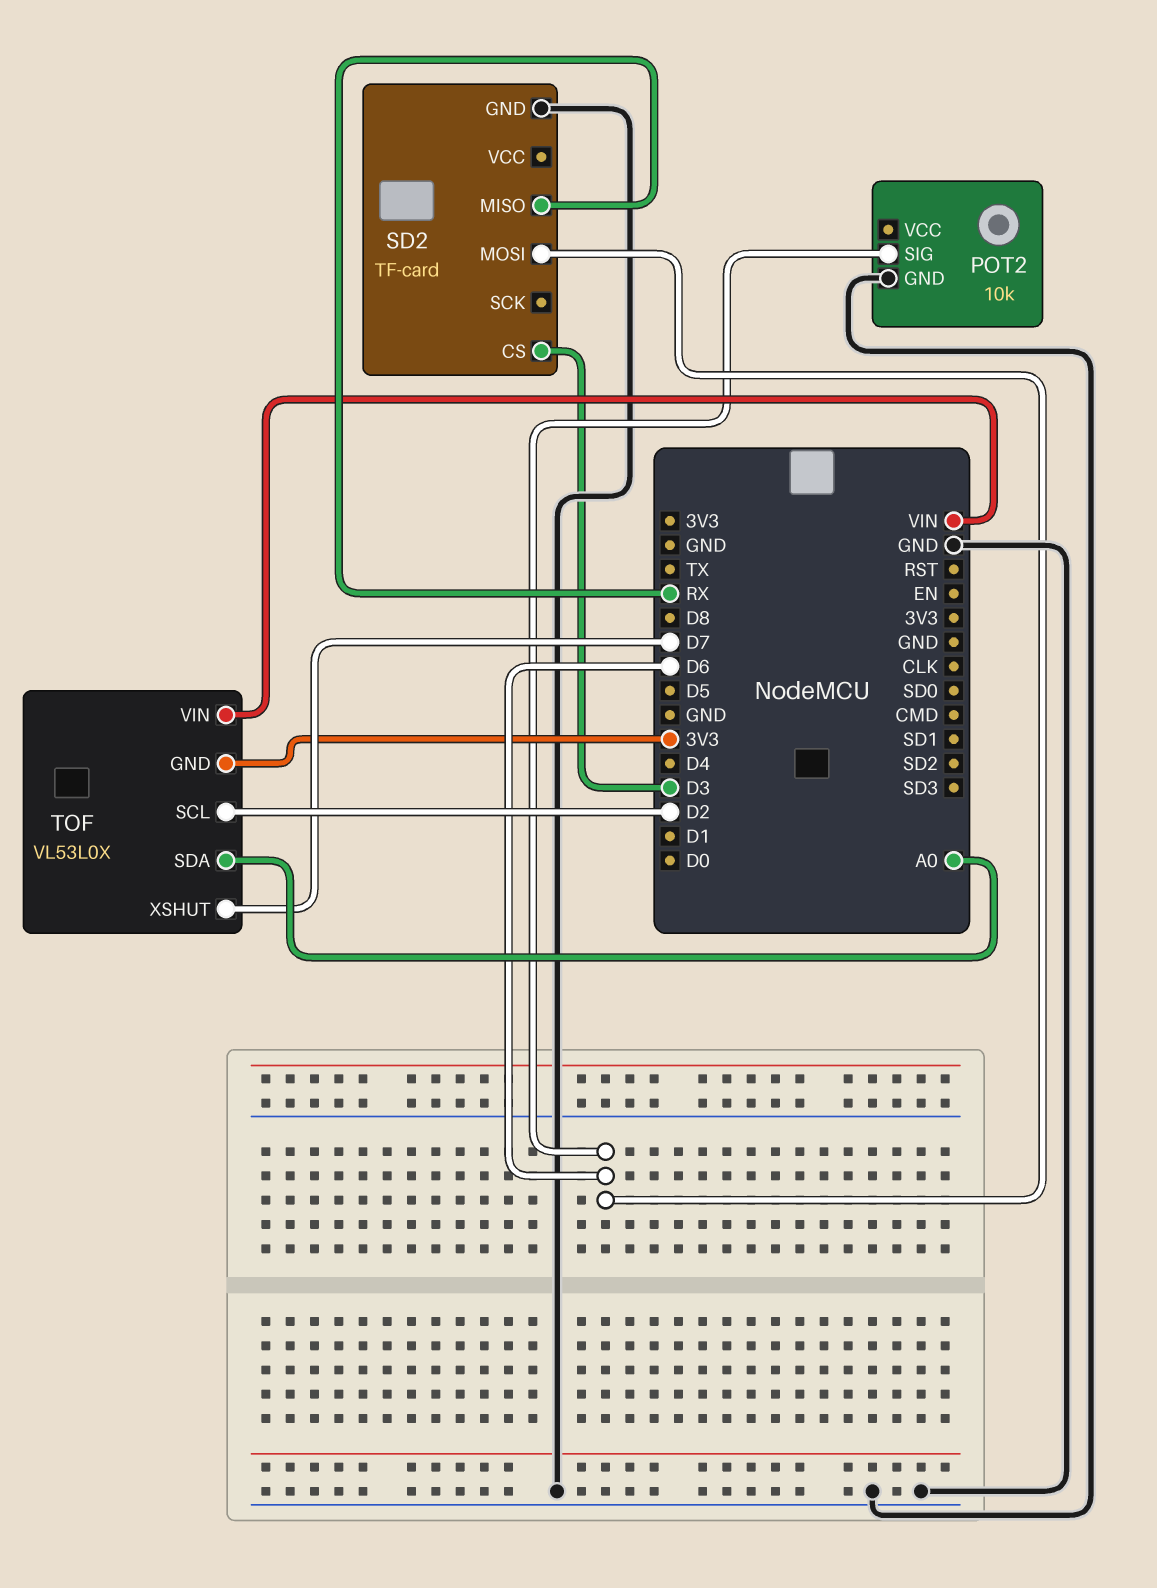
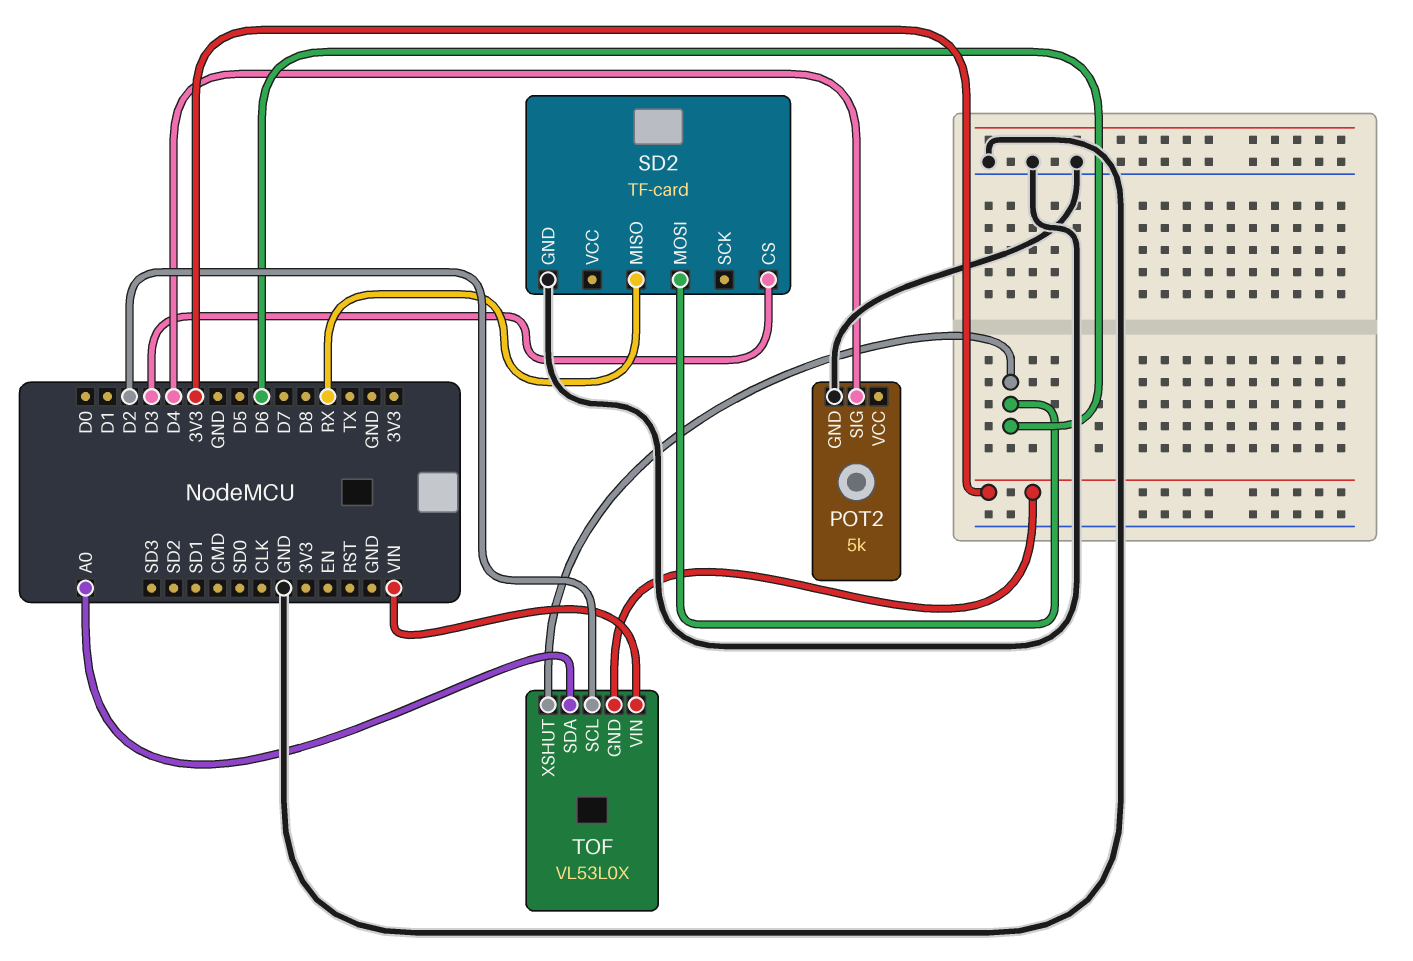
POT2: 10k -> 5k
POT2 pin SIG: D6 -> D4
TOF pin XSHUT: D7 -> D6

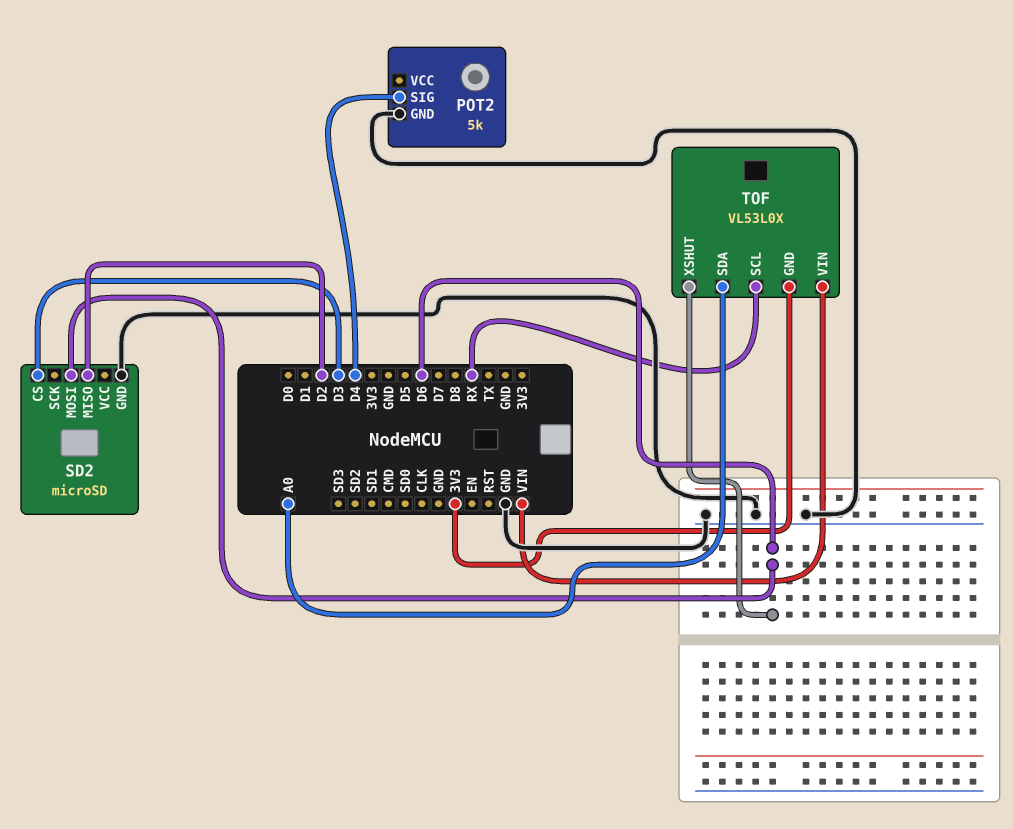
SD2: TF-card -> microSD
SD2 pin MISO: RX -> D2
TOF pin SCL: D2 -> RX

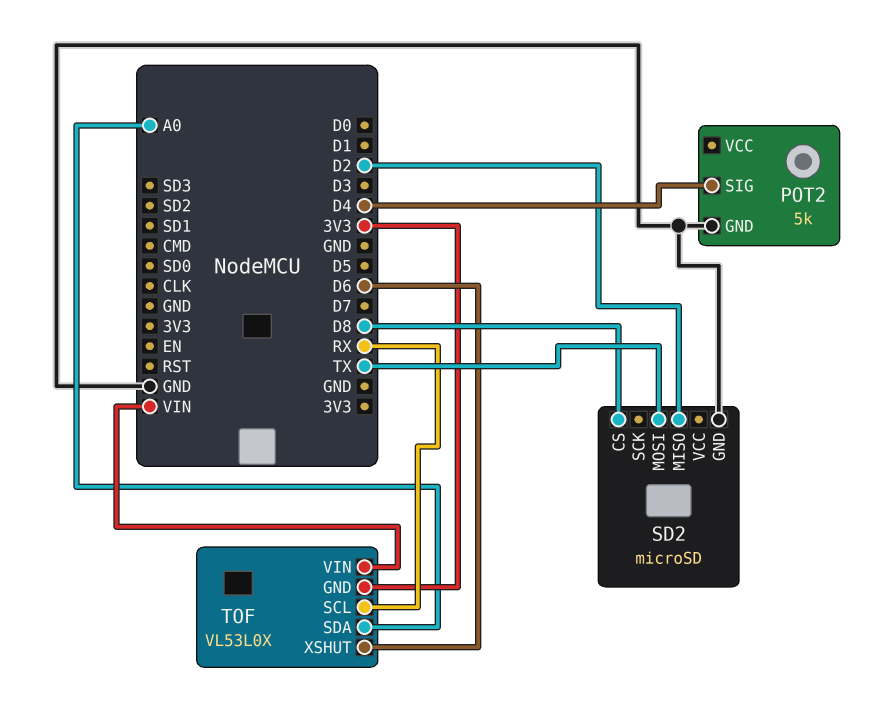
SD2 pin CS: D3 -> D8
SD2 pin MOSI: D6 -> TX

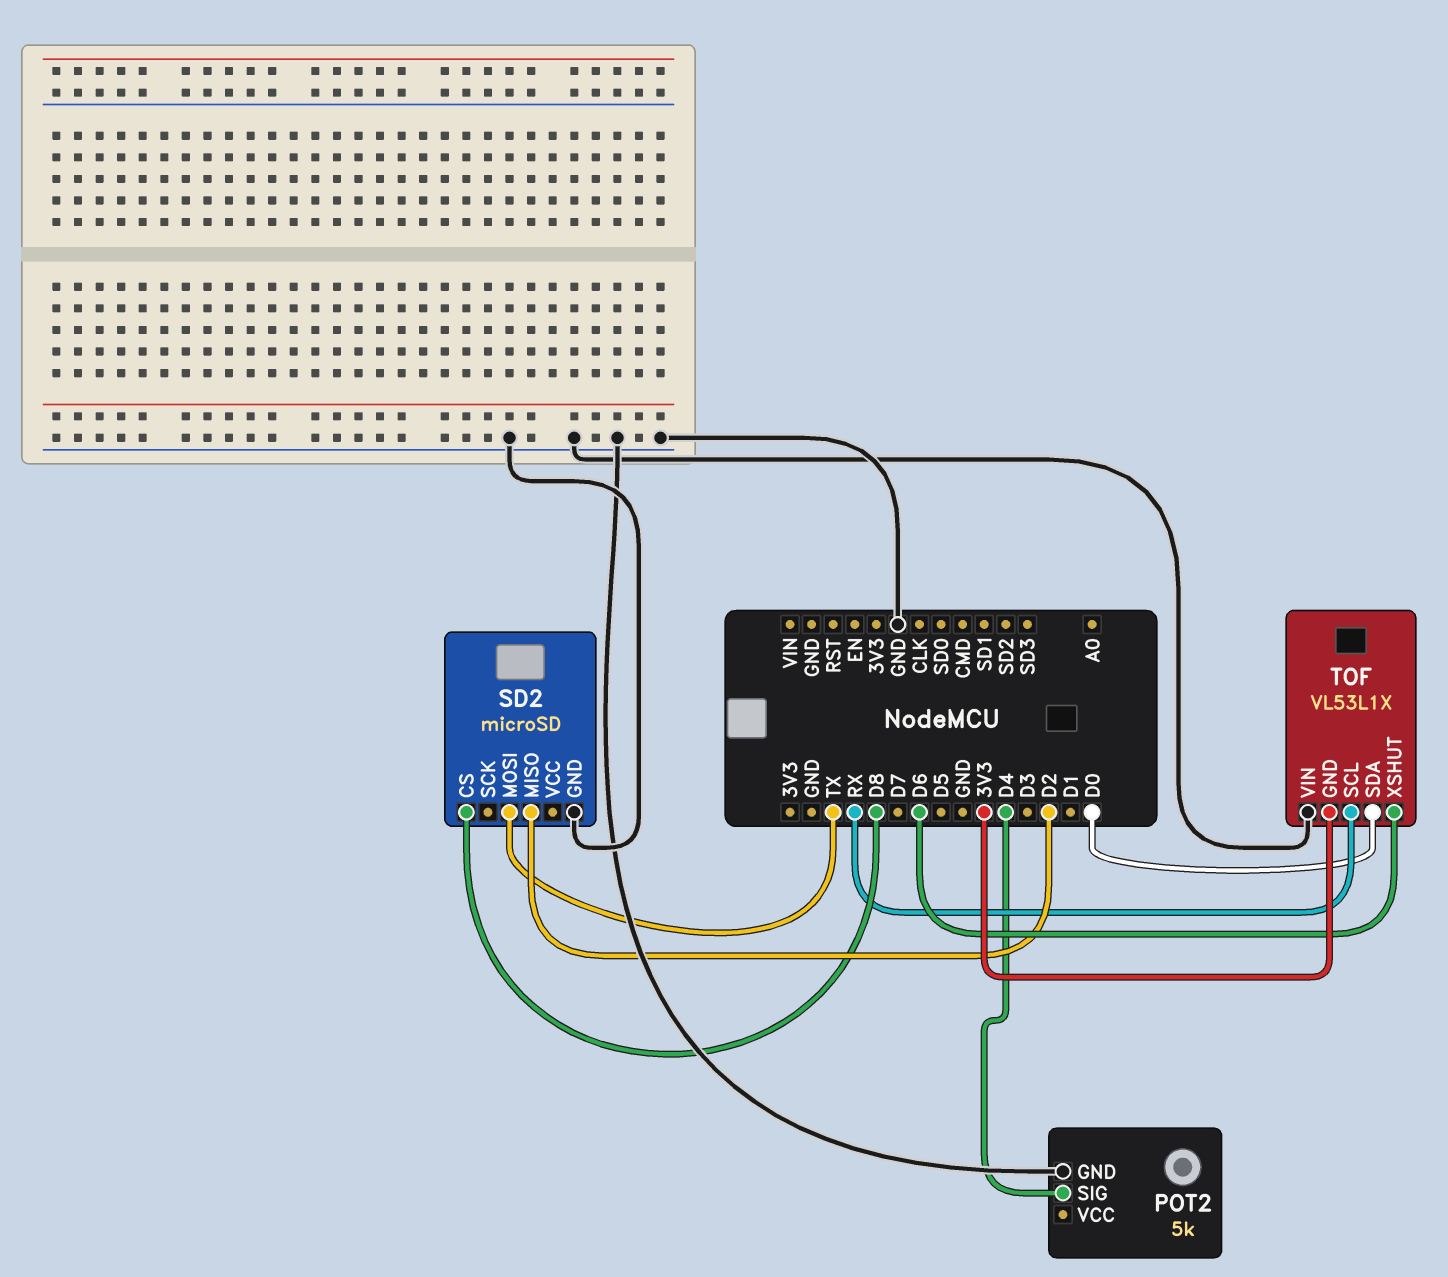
TOF: VL53L0X -> VL53L1X
TOF pin SDA: A0 -> D0
TOF pin VIN: VIN -> GND

